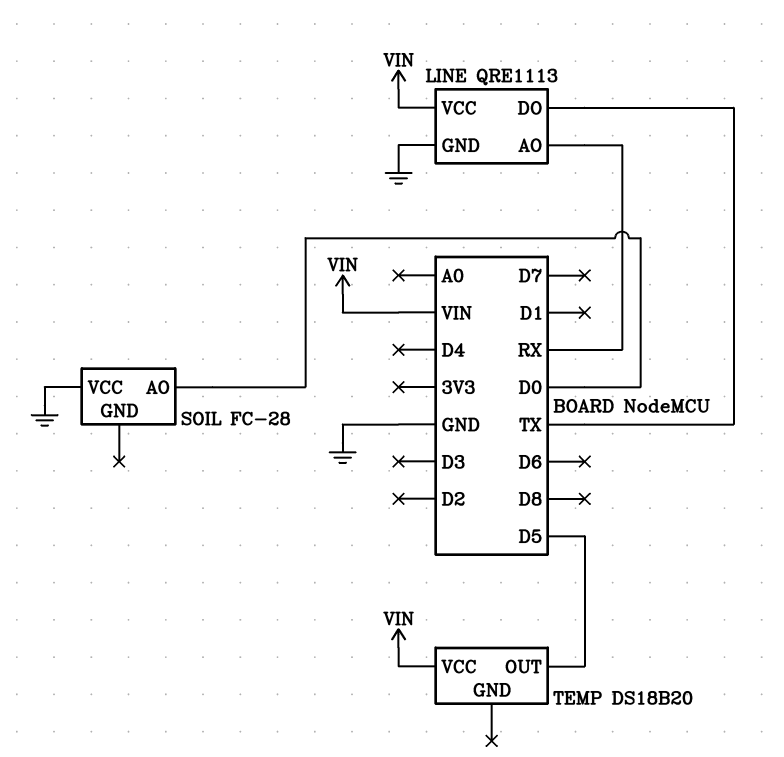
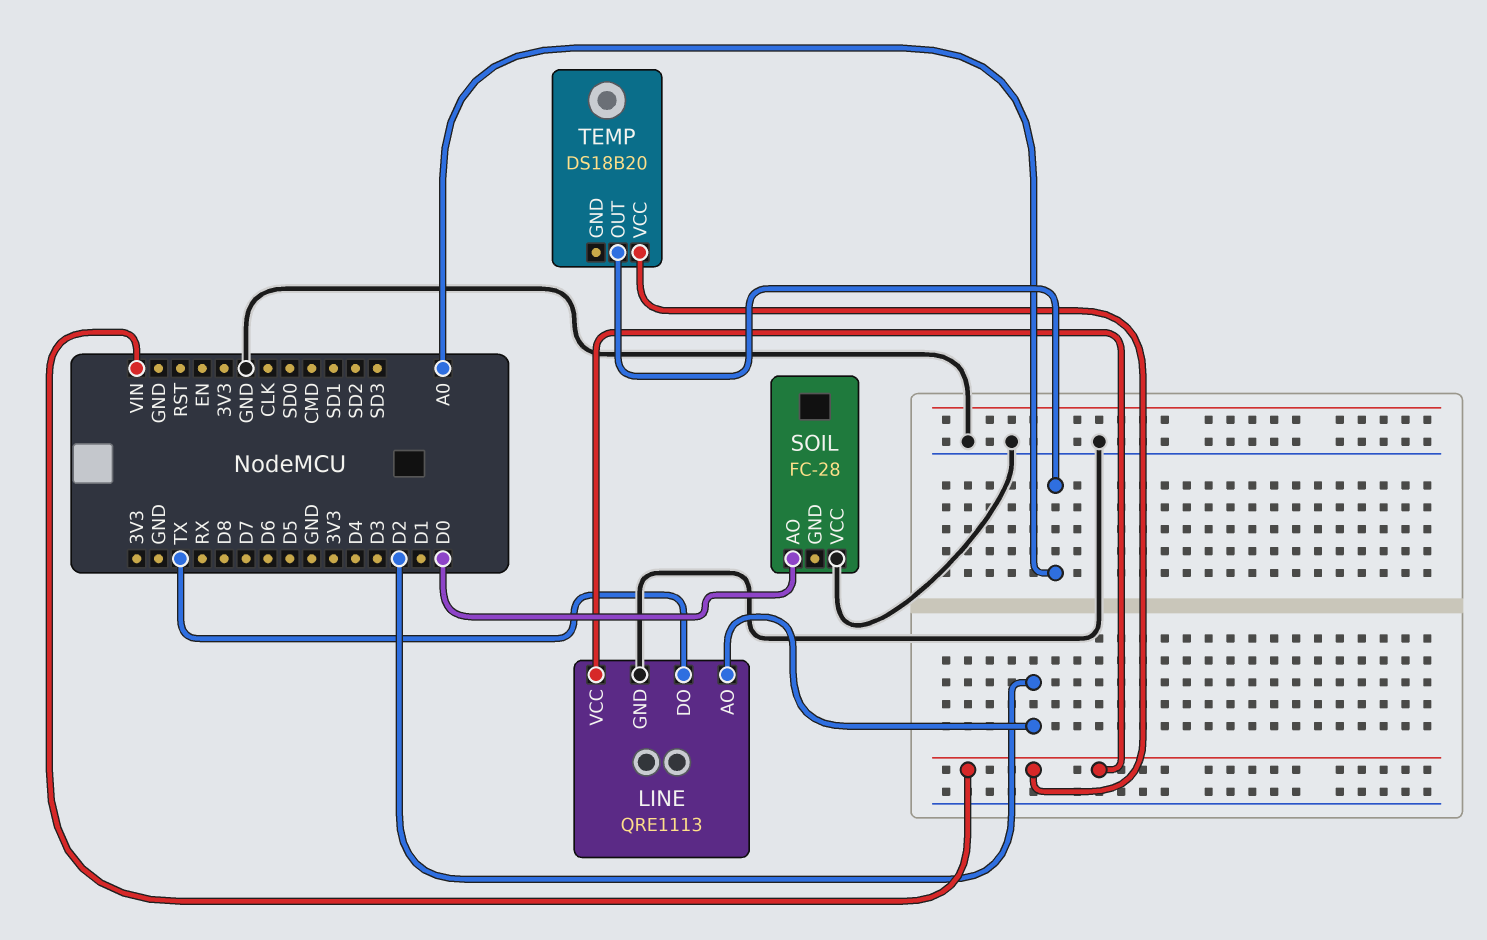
LINE pin AO: RX -> D2
TEMP pin OUT: D5 -> A0

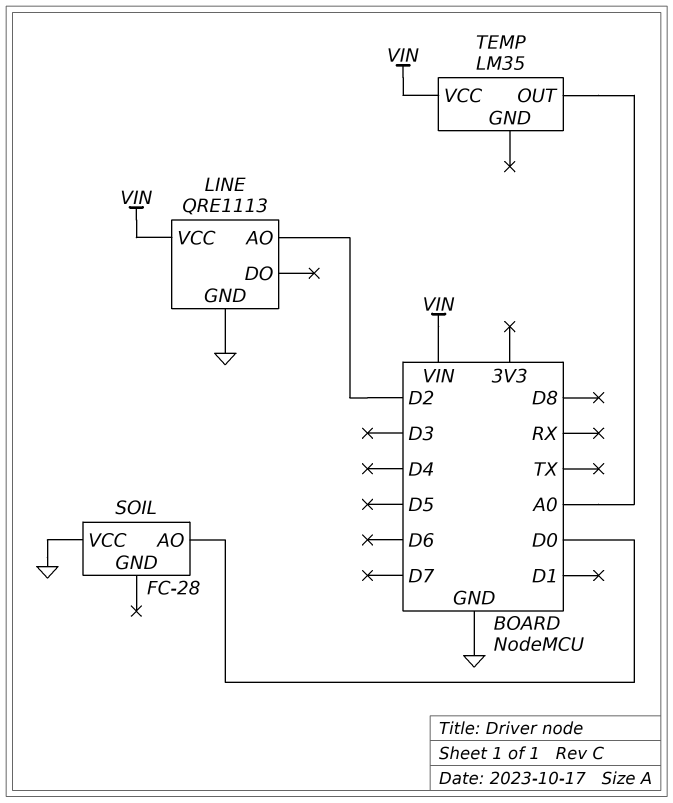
LINE pin DO: TX -> none
TEMP: DS18B20 -> LM35

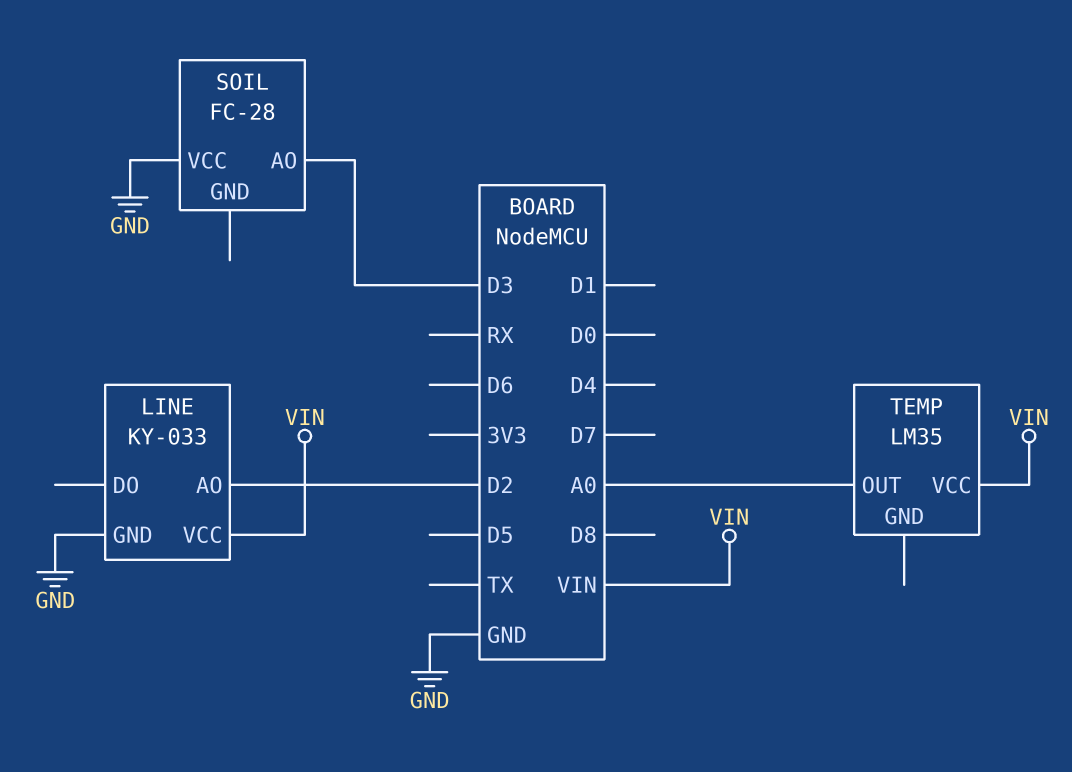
LINE: QRE1113 -> KY-033
SOIL pin AO: D0 -> D3

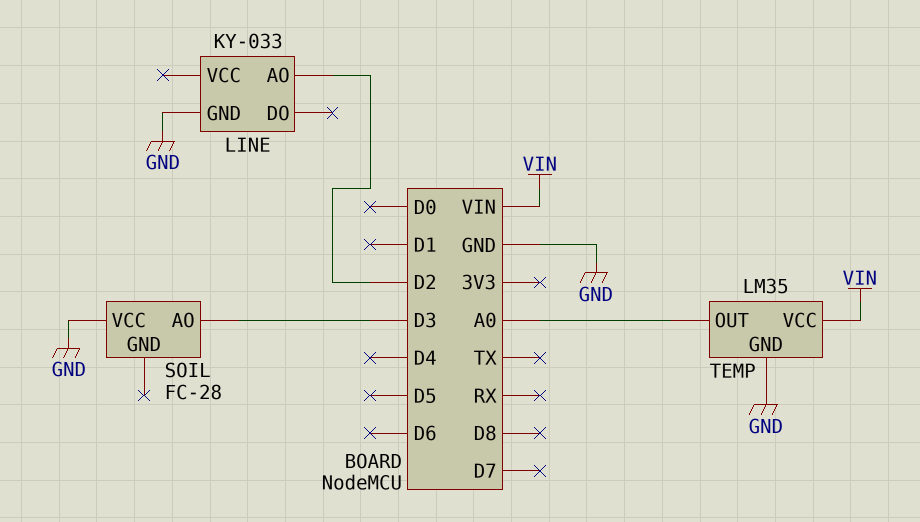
LINE pin VCC: VIN -> none
TEMP pin GND: none -> GND

